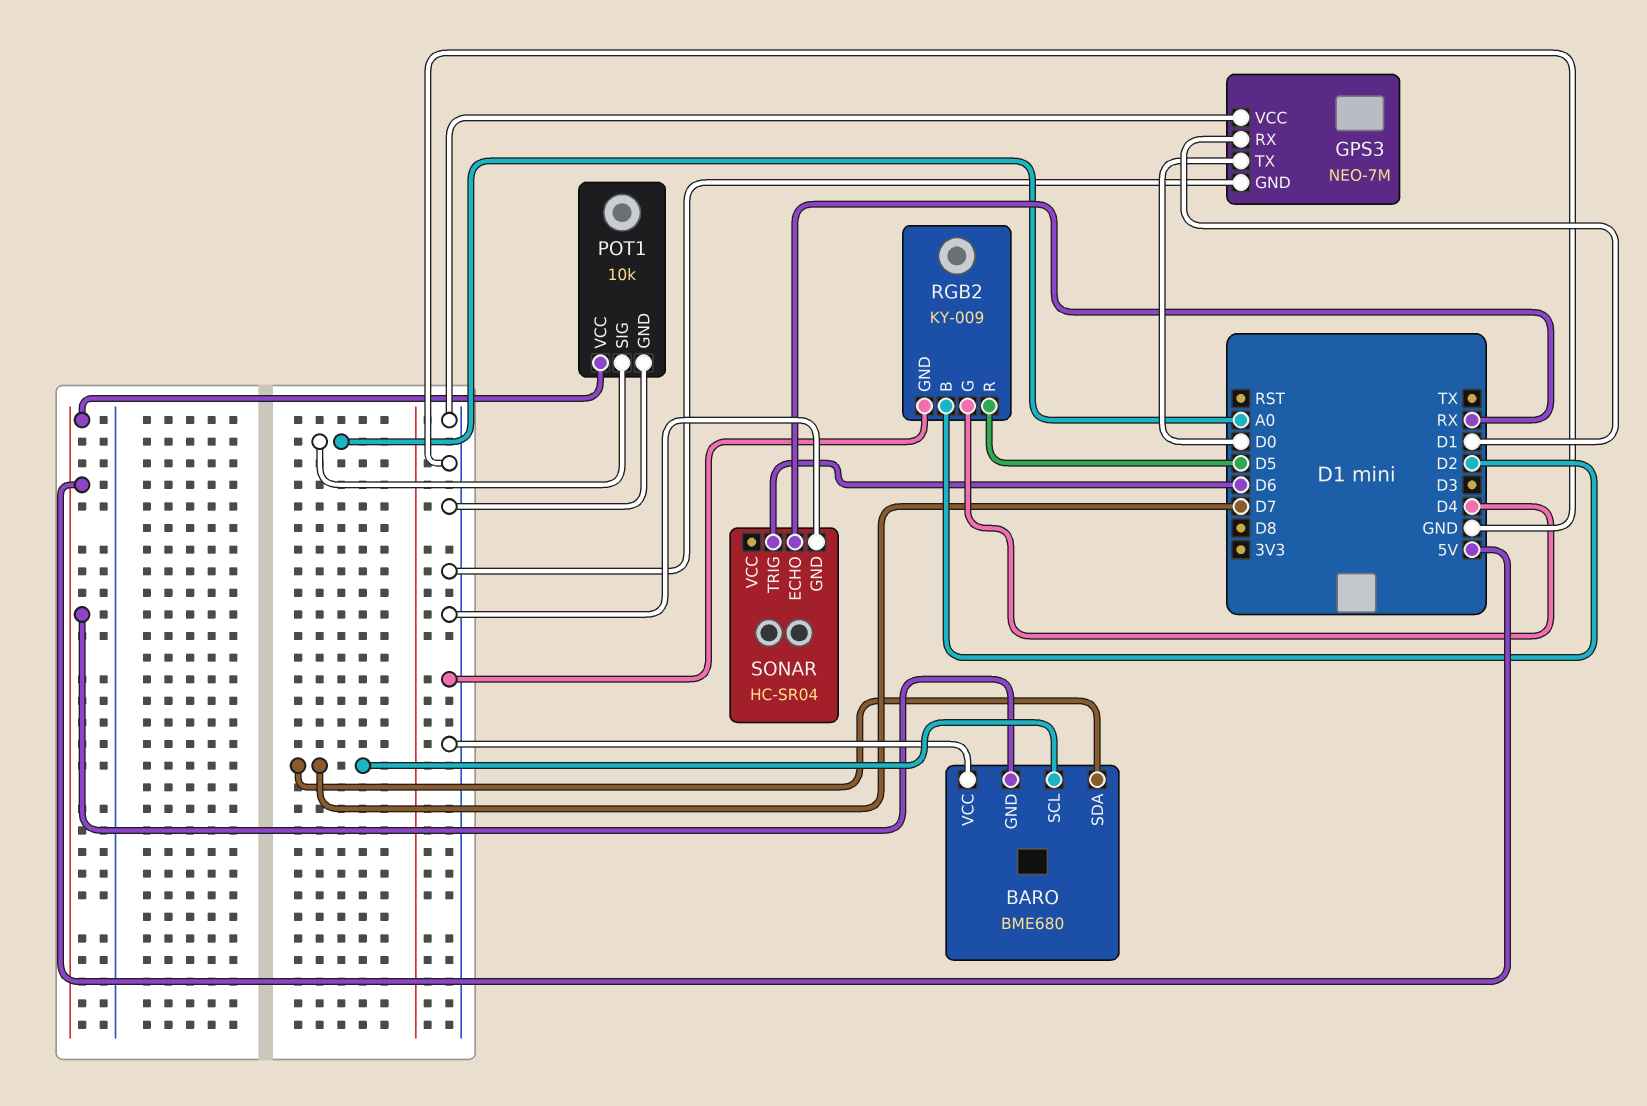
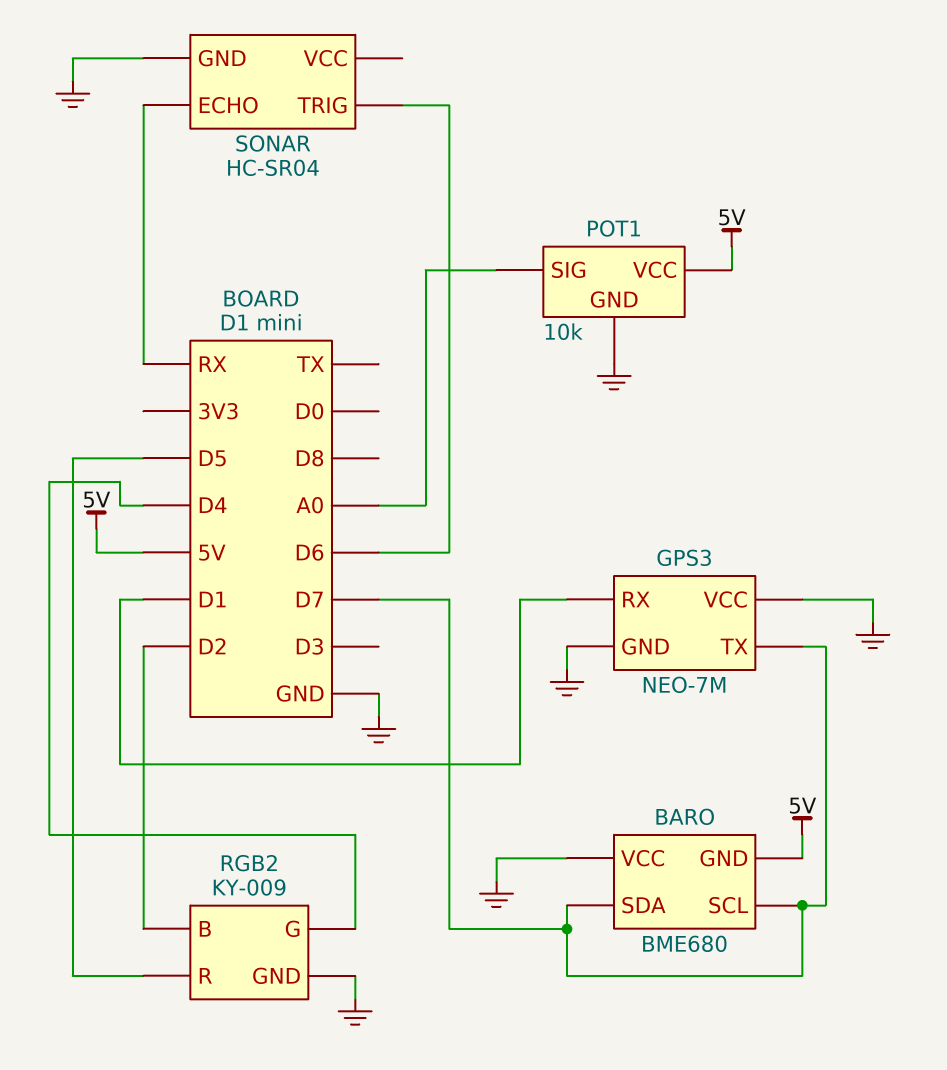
GPS3 pin TX: D0 -> D7

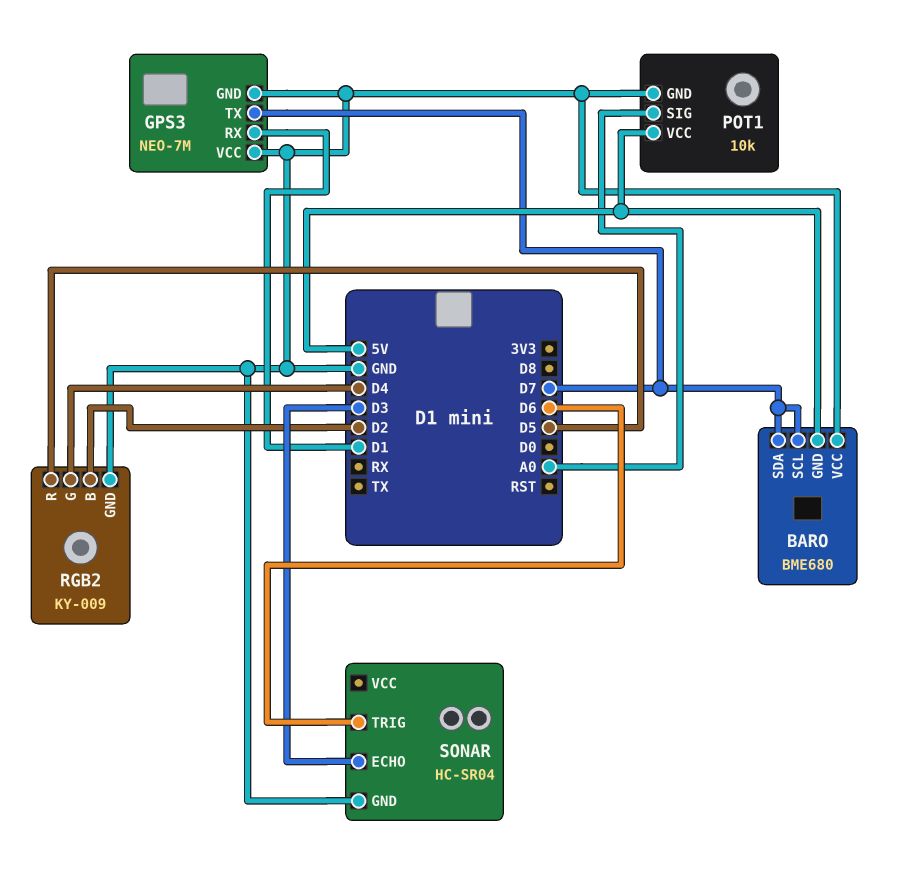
SONAR pin ECHO: RX -> D3

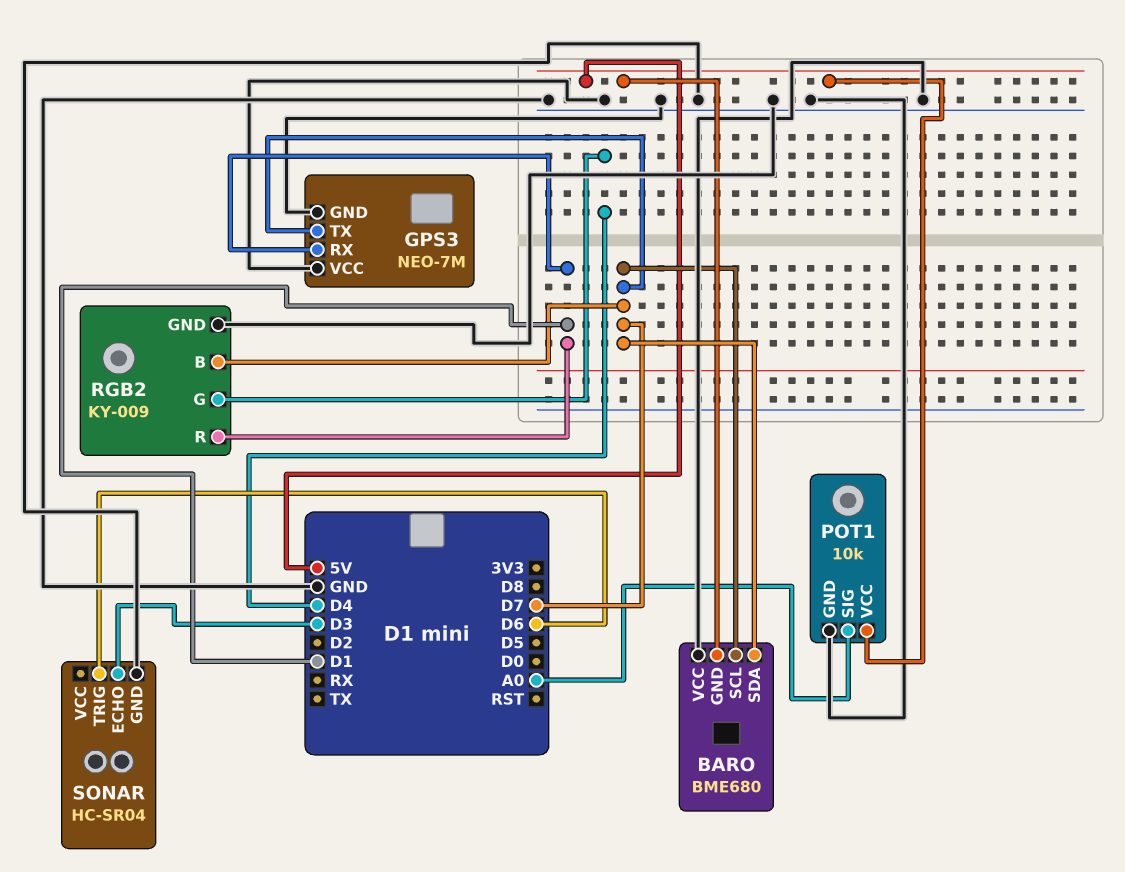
RGB2 pin B: D2 -> D7
RGB2 pin R: D5 -> D1

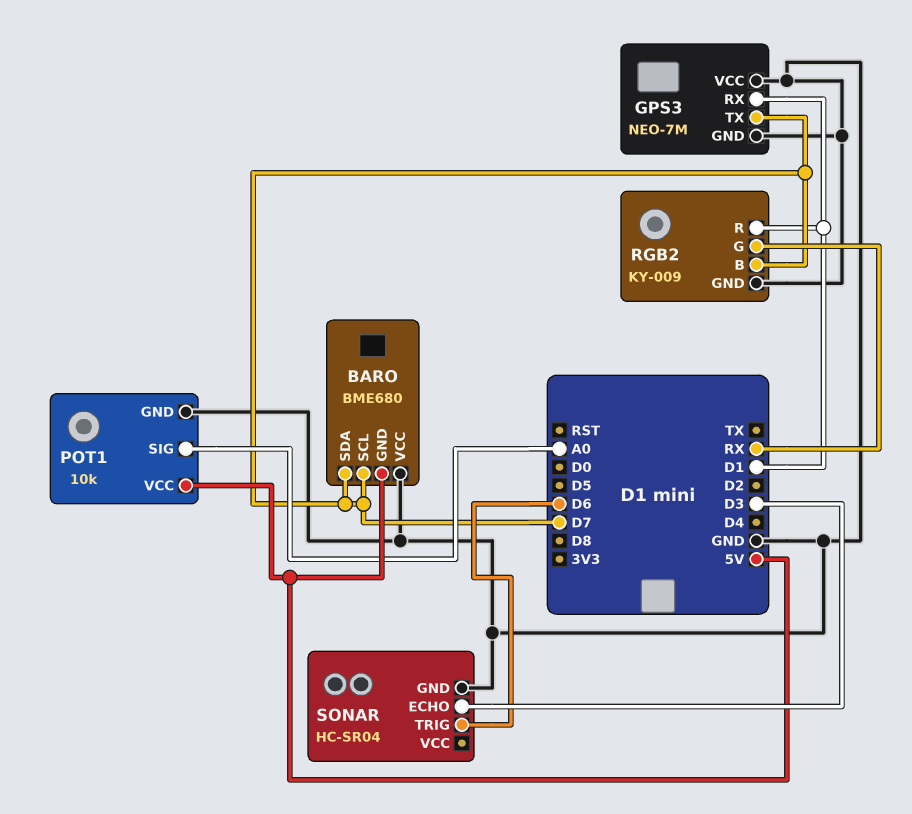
RGB2 pin G: D4 -> RX

